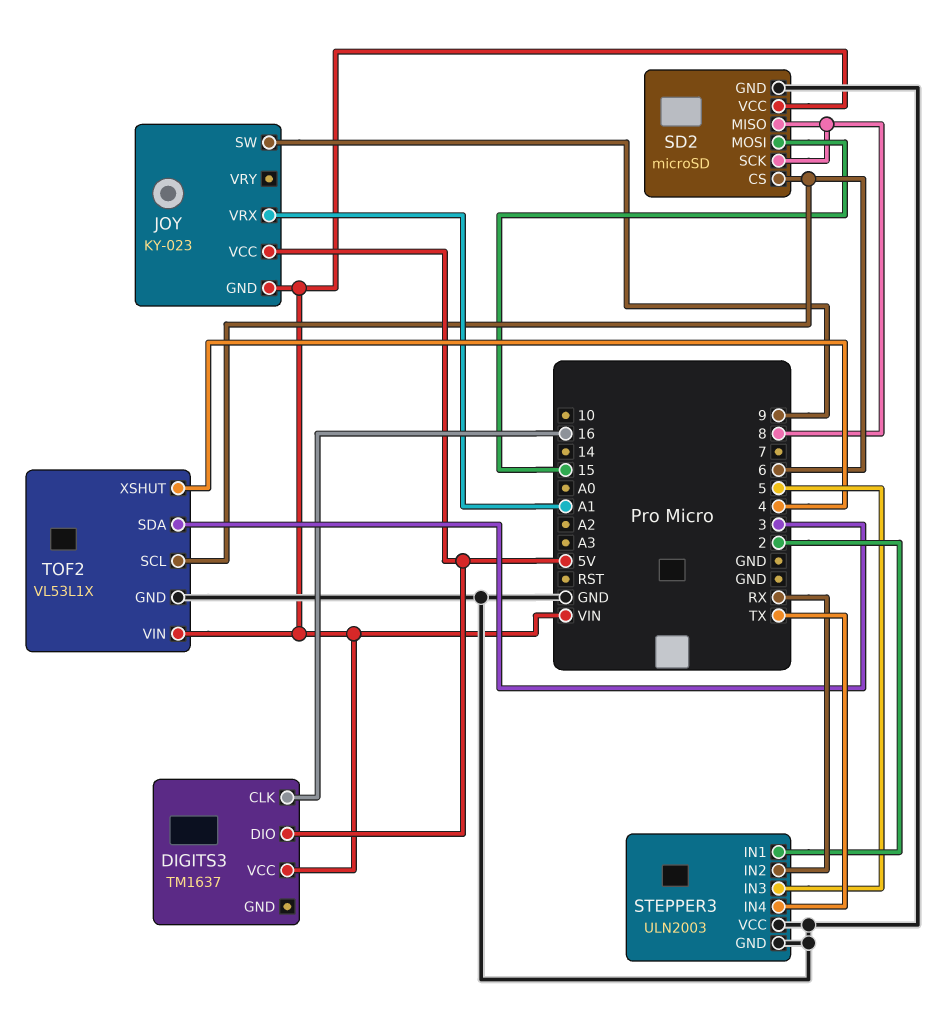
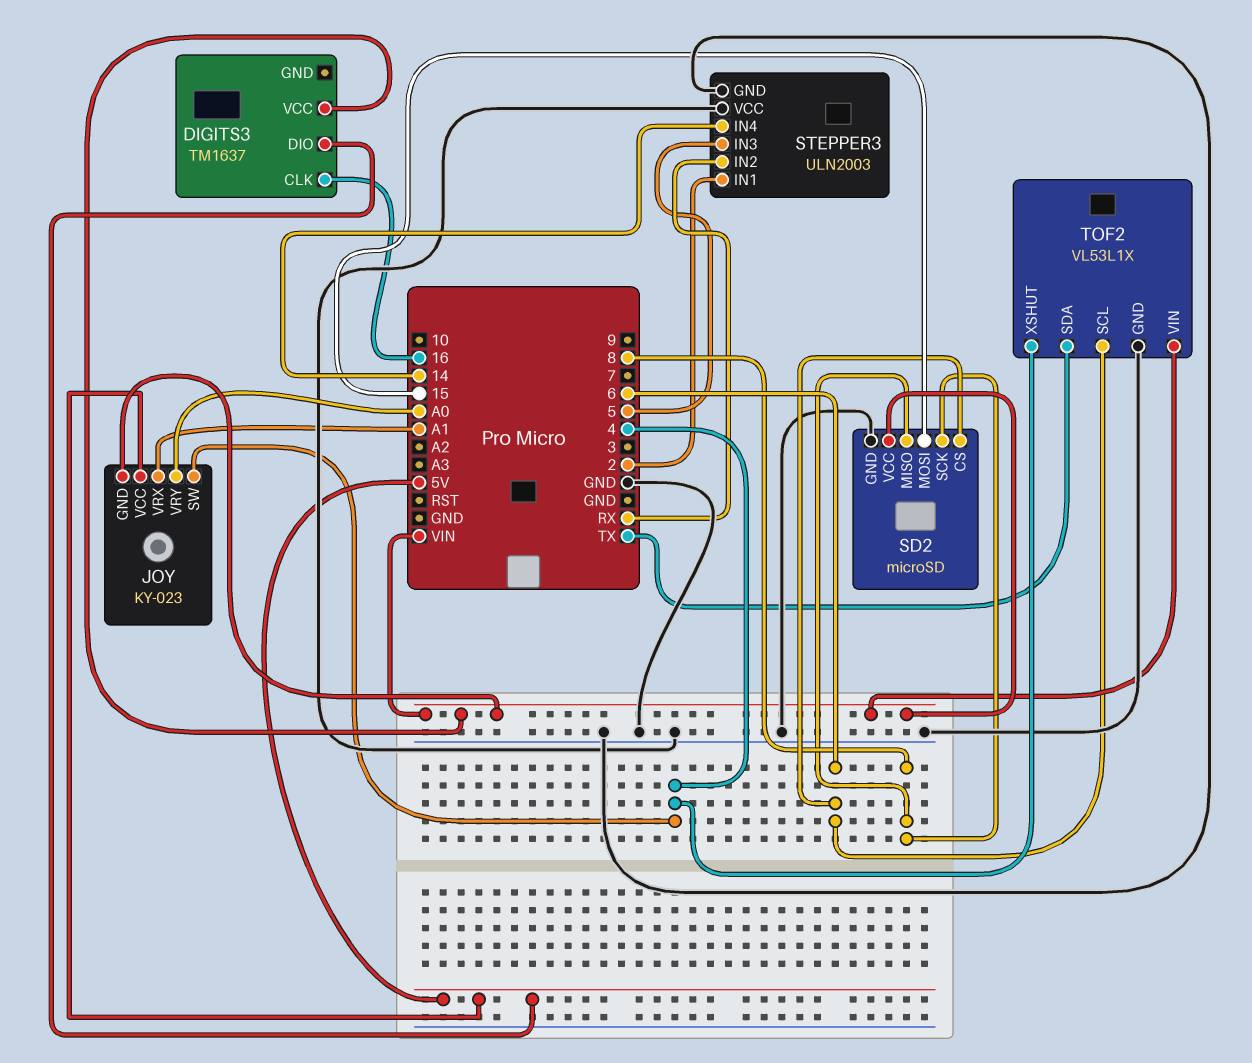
JOY pin SW: 9 -> 4
JOY pin VRY: none -> A0
STEPPER3 pin IN4: TX -> 14
TOF2 pin SDA: 3 -> TX

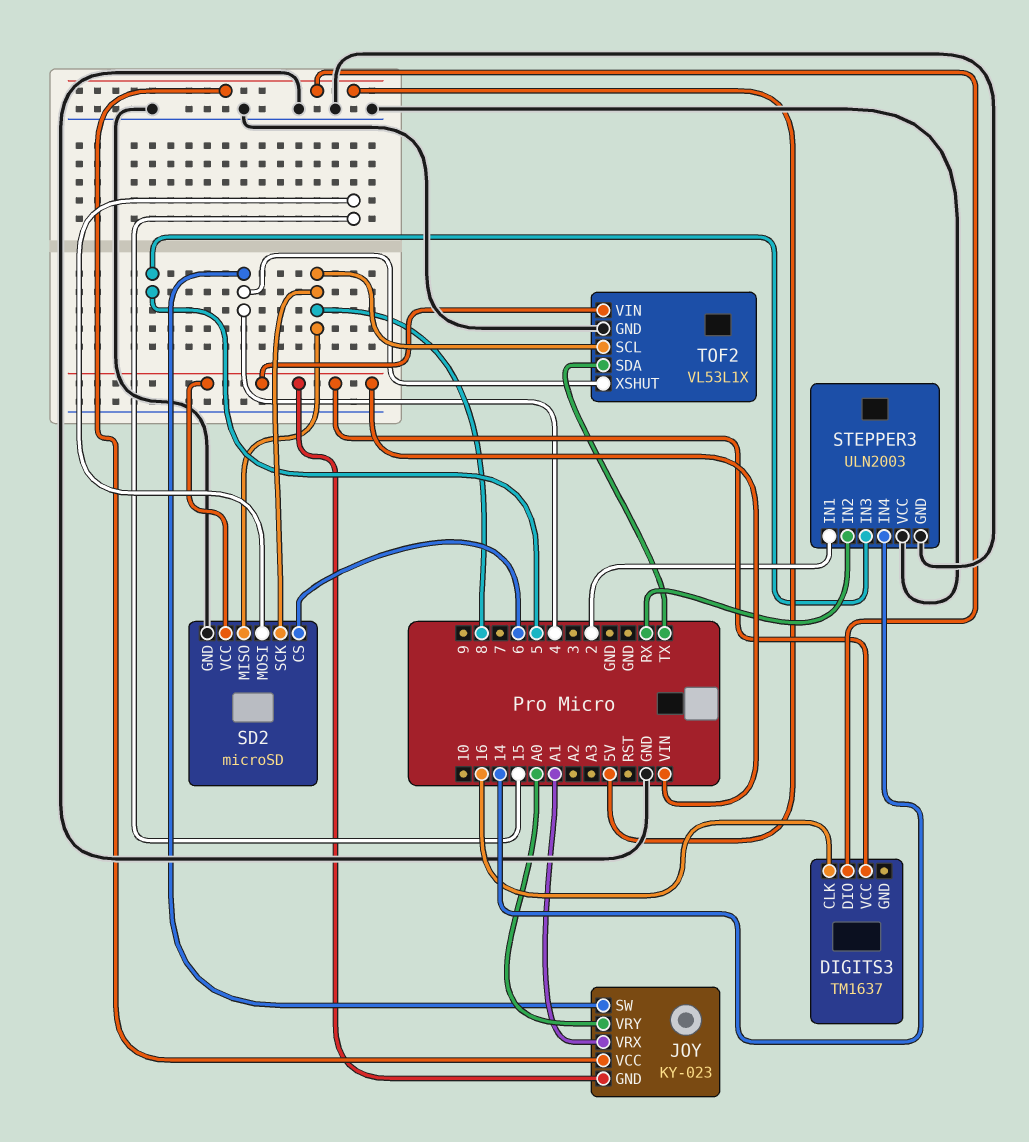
TOF2 pin SCL: 6 -> 8

